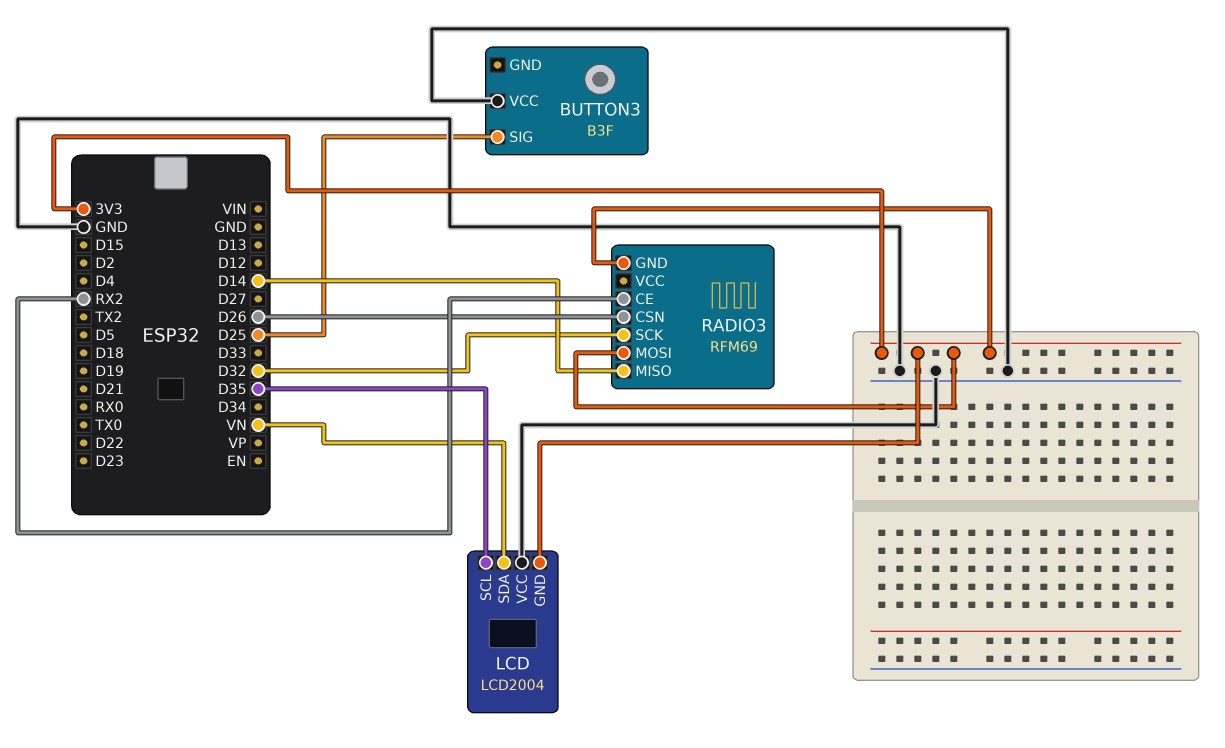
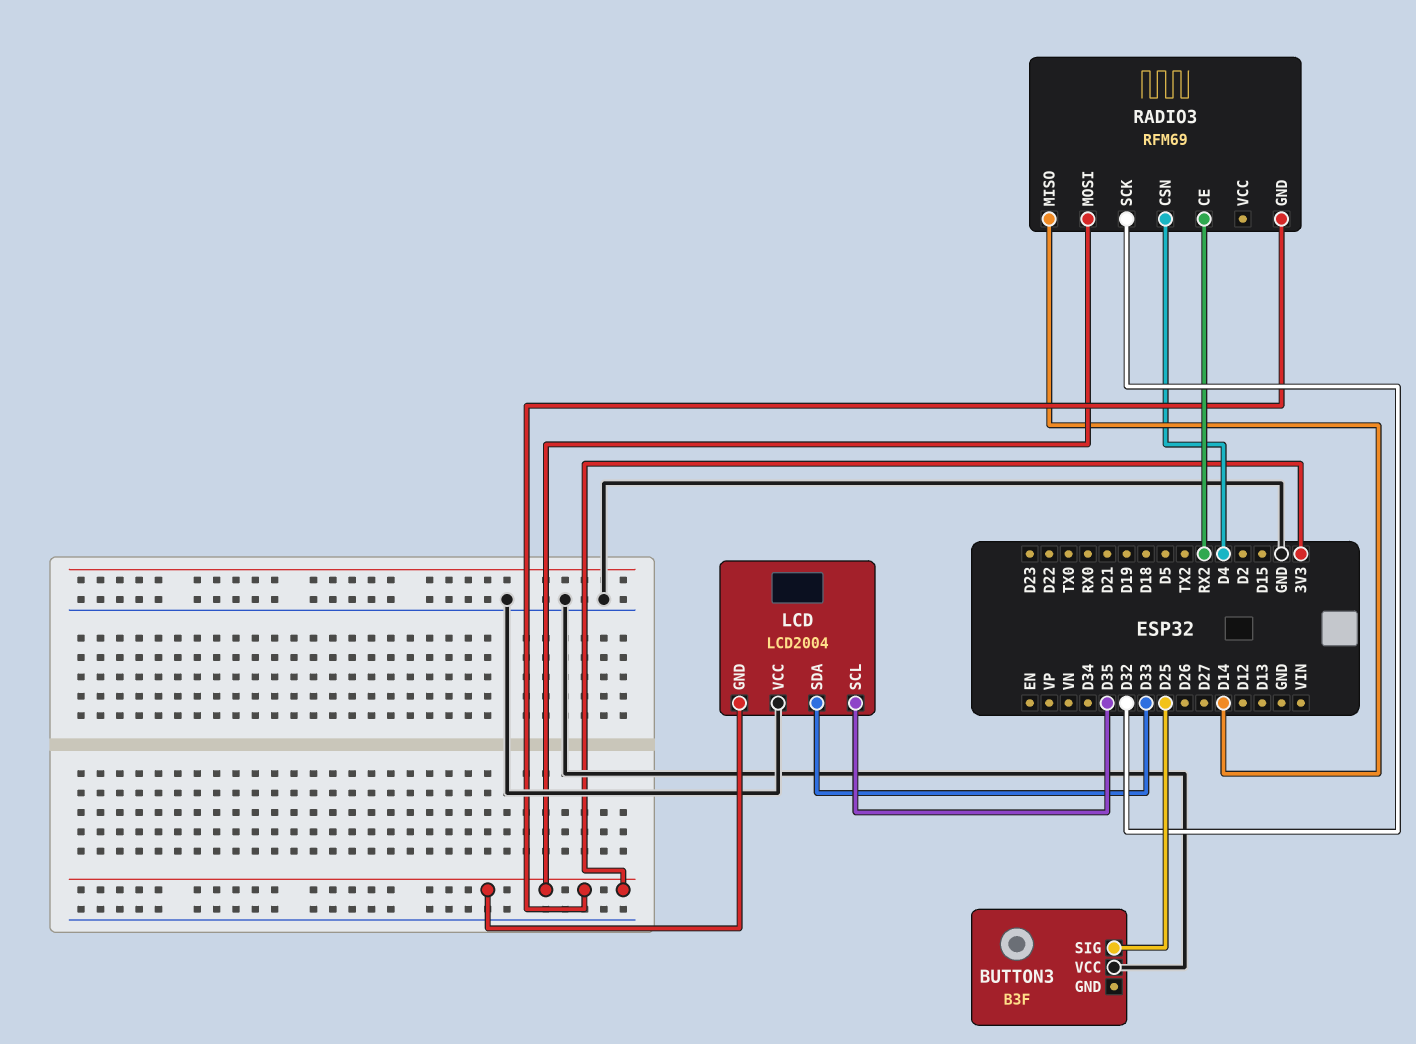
LCD pin SDA: VN -> D33
RADIO3 pin CSN: D26 -> D4

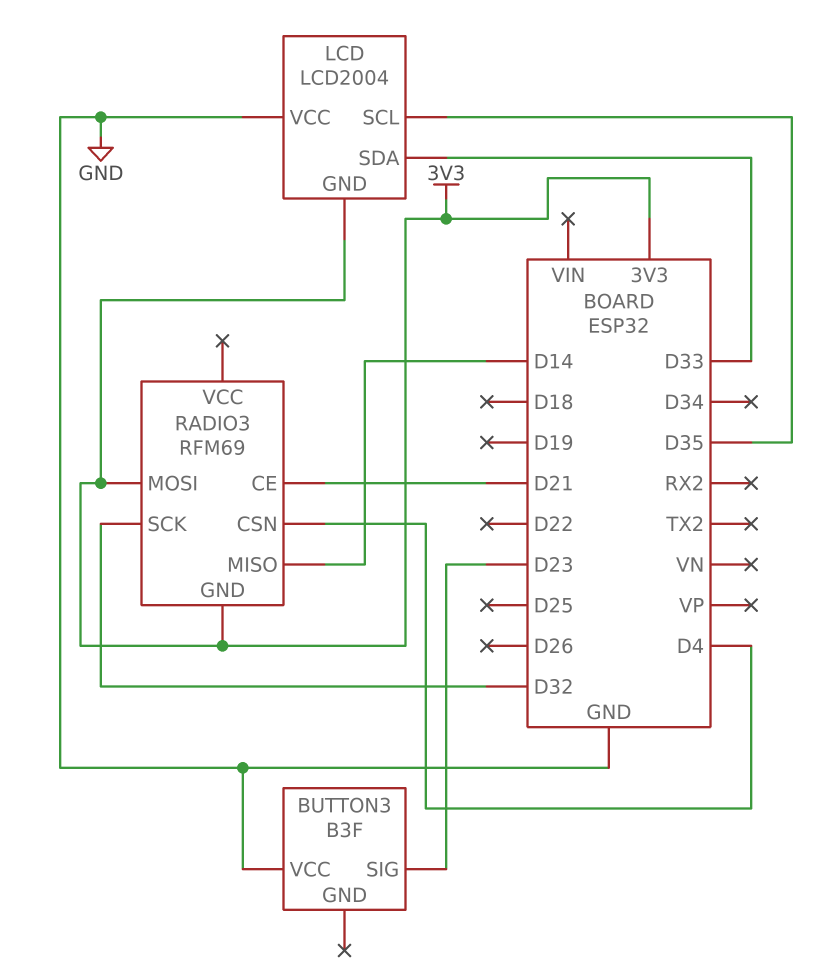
BUTTON3 pin SIG: D25 -> D23
RADIO3 pin CE: RX2 -> D21

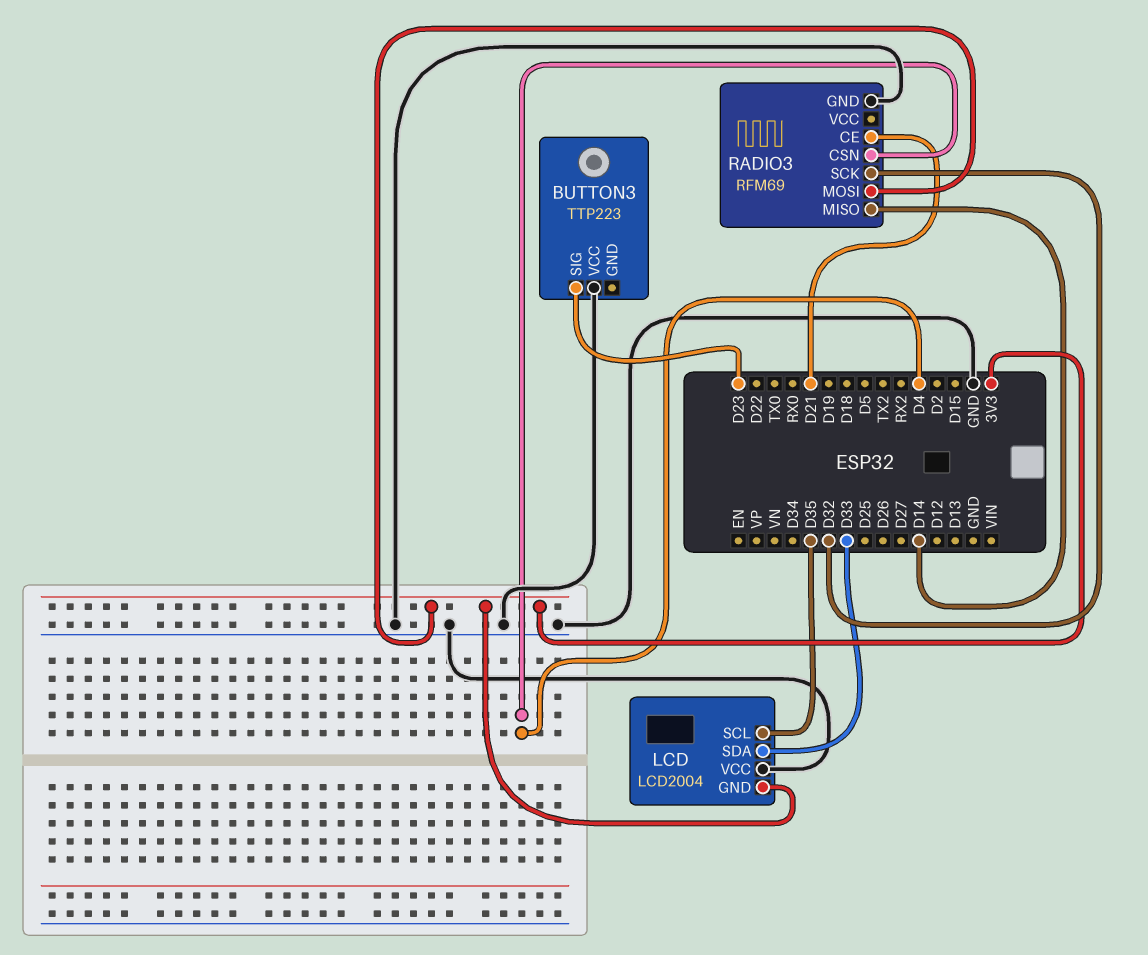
BUTTON3: B3F -> TTP223
RADIO3 pin GND: 3V3 -> GND

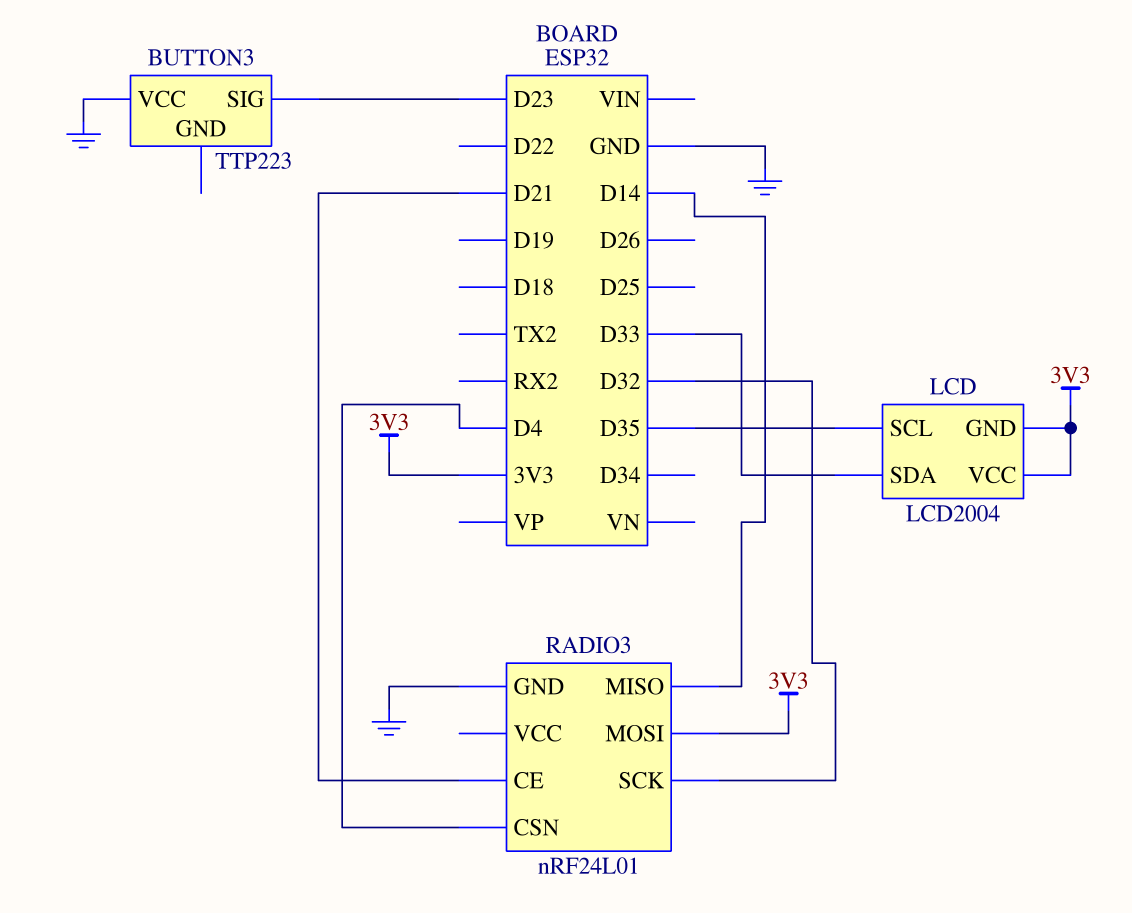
LCD pin VCC: GND -> 3V3
RADIO3: RFM69 -> nRF24L01

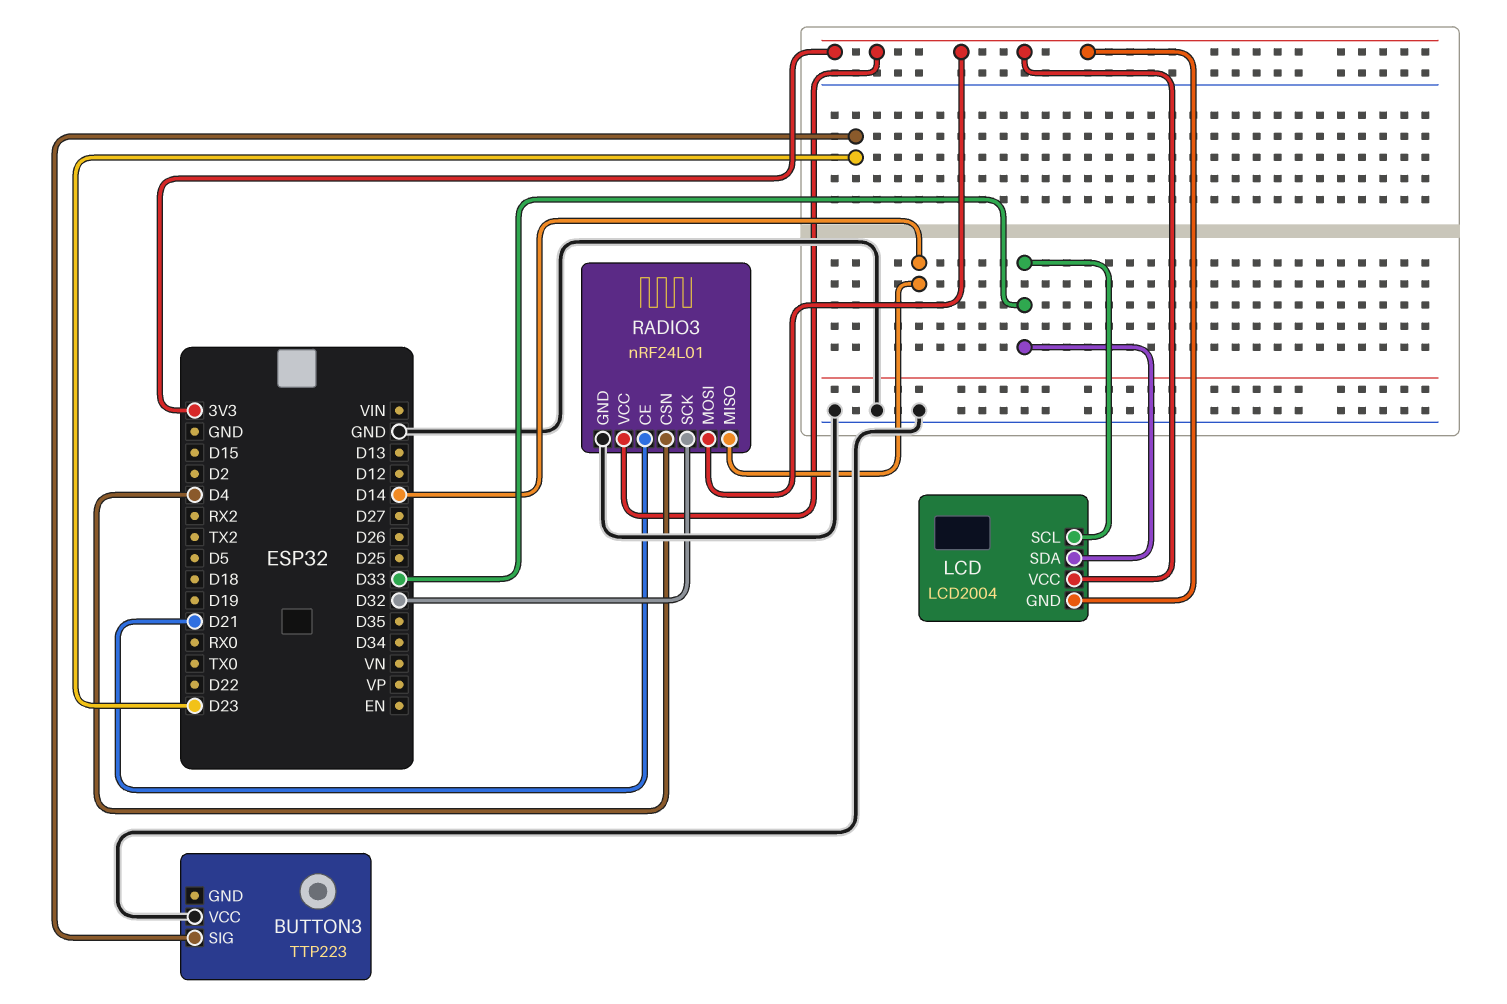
LCD pin SCL: D35 -> D33
RADIO3 pin VCC: none -> 3V3

